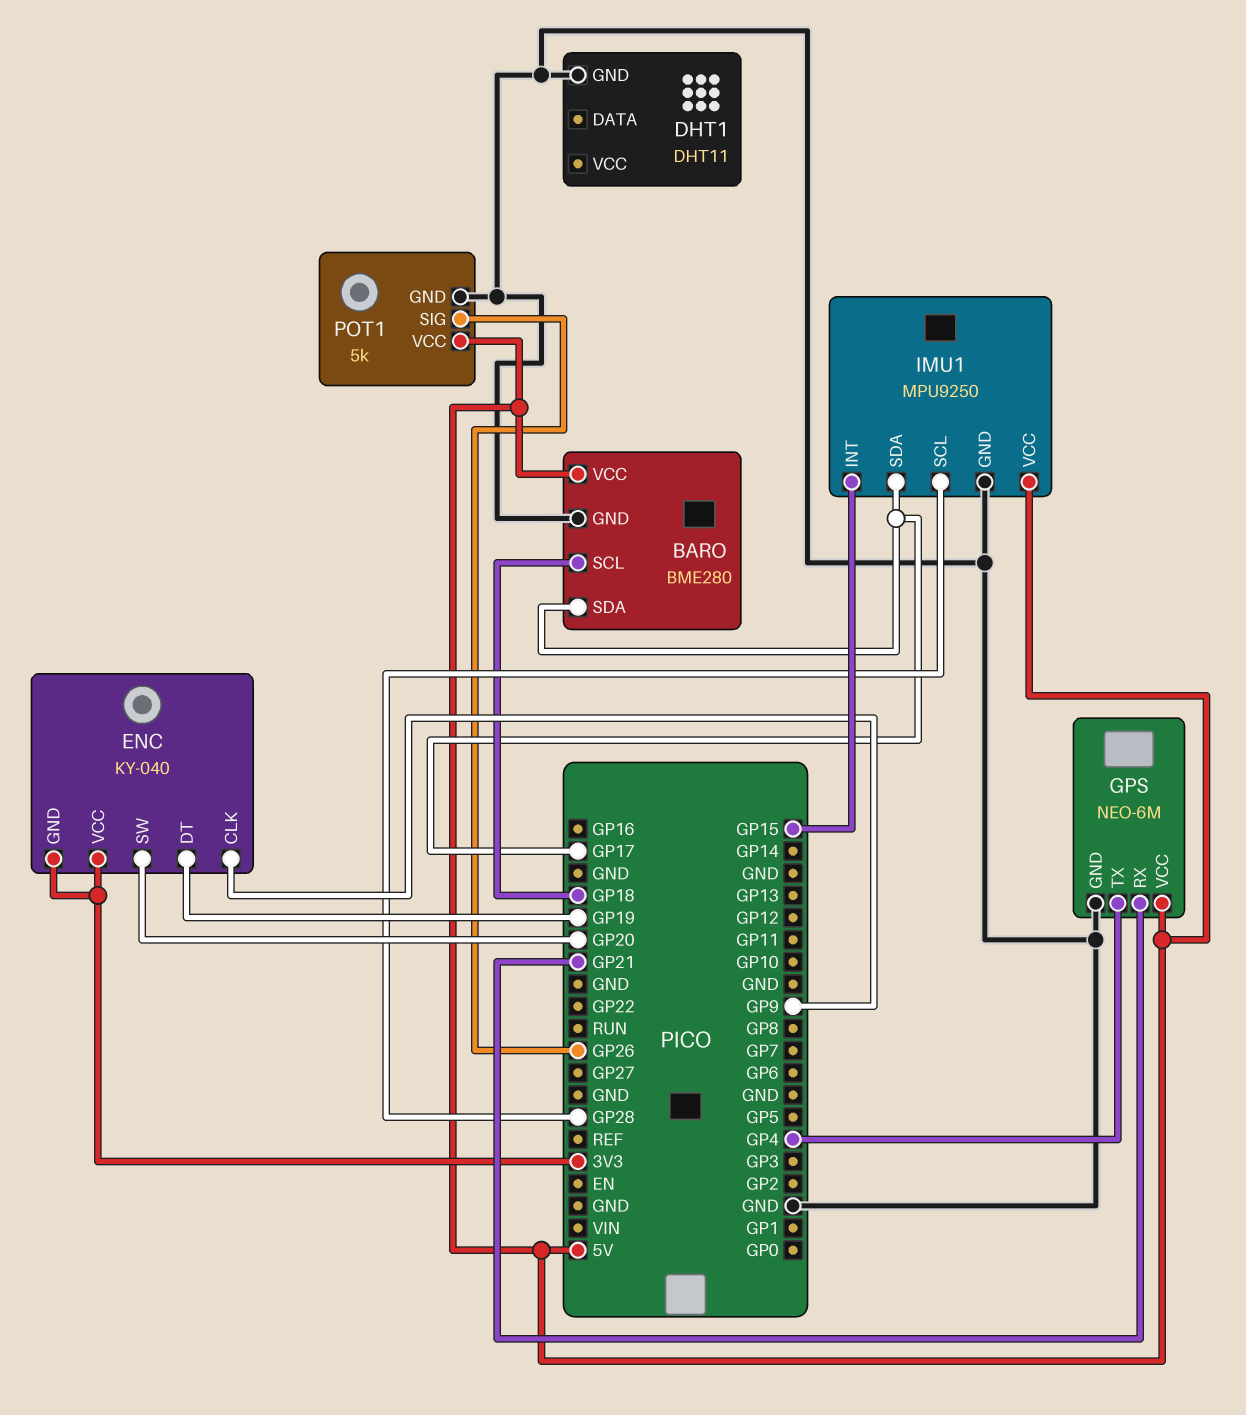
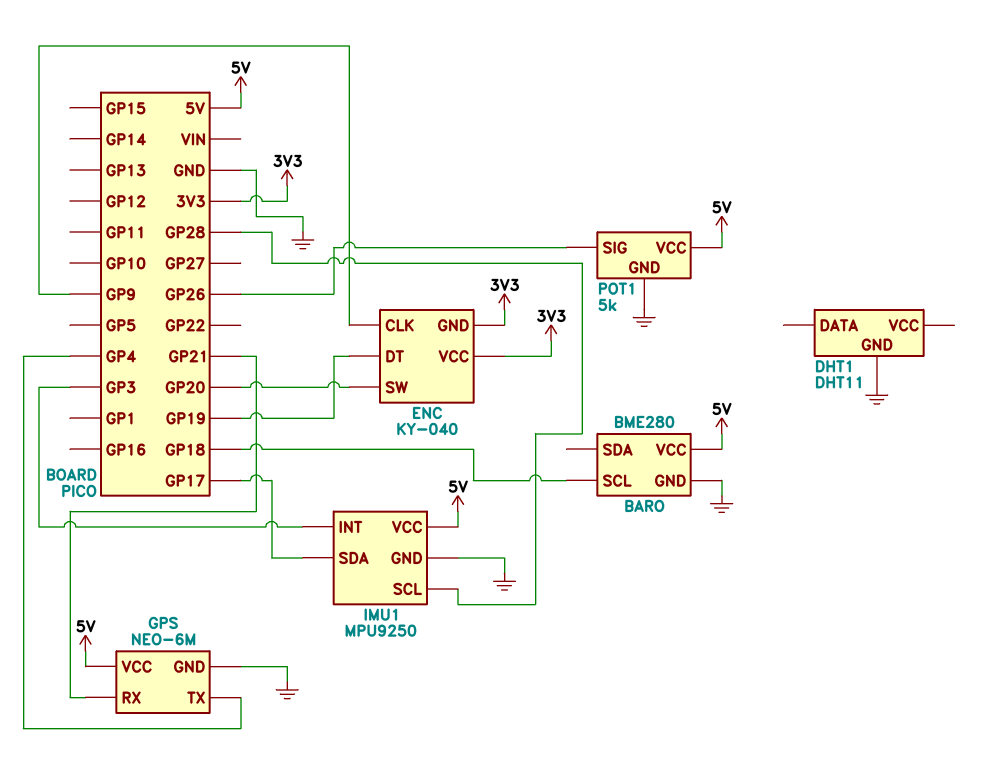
BARO pin SDA: GP17 -> none
IMU1 pin INT: GP15 -> GP3

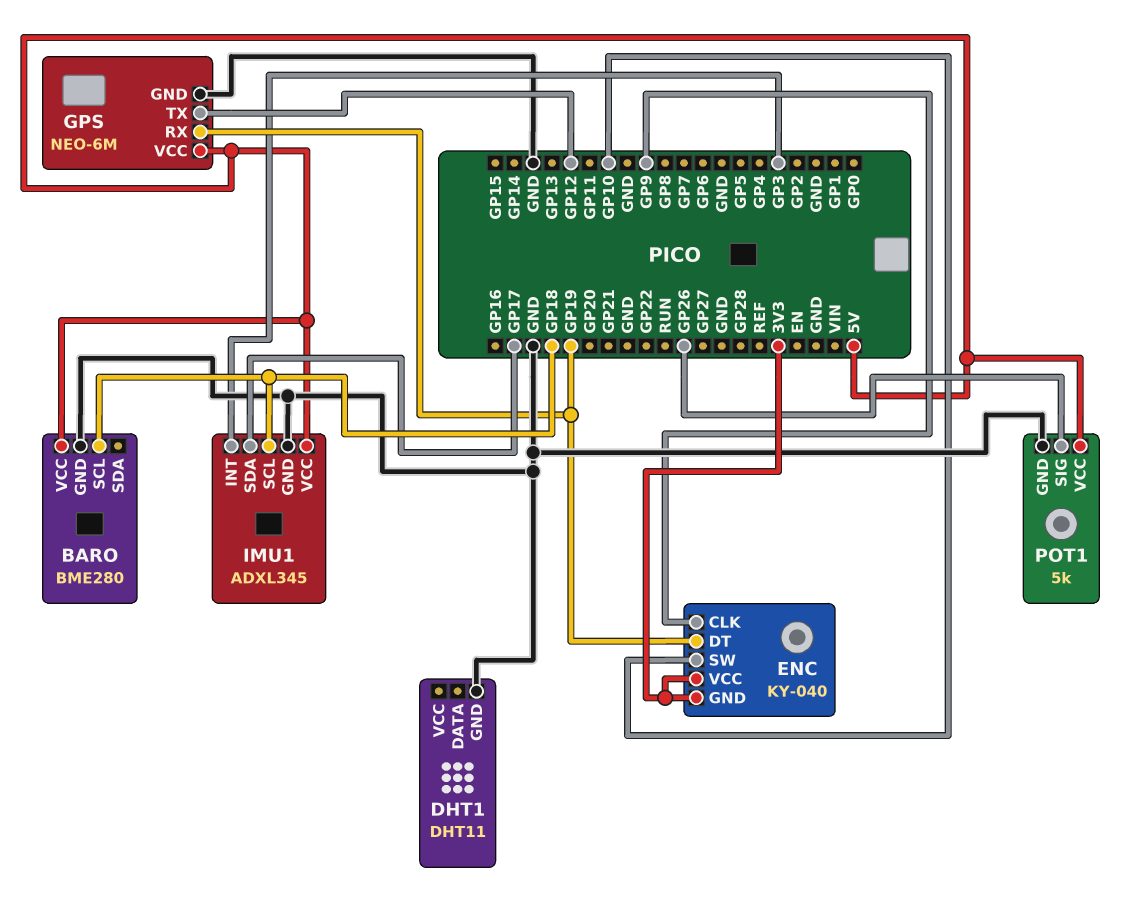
ENC pin SW: GP20 -> GP10
GPS pin RX: GP21 -> GP19
GPS pin TX: GP4 -> GP12
IMU1: MPU9250 -> ADXL345
IMU1 pin SCL: GP28 -> GP18

